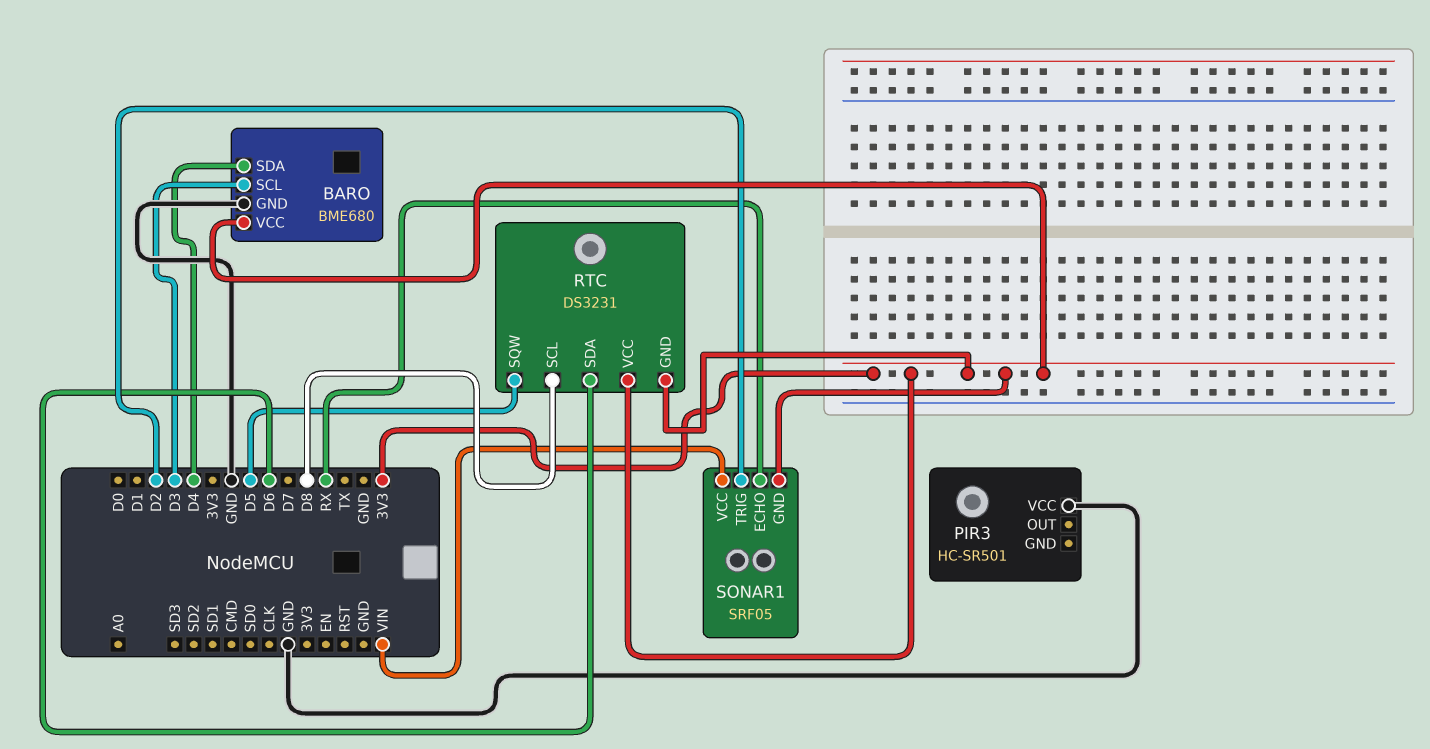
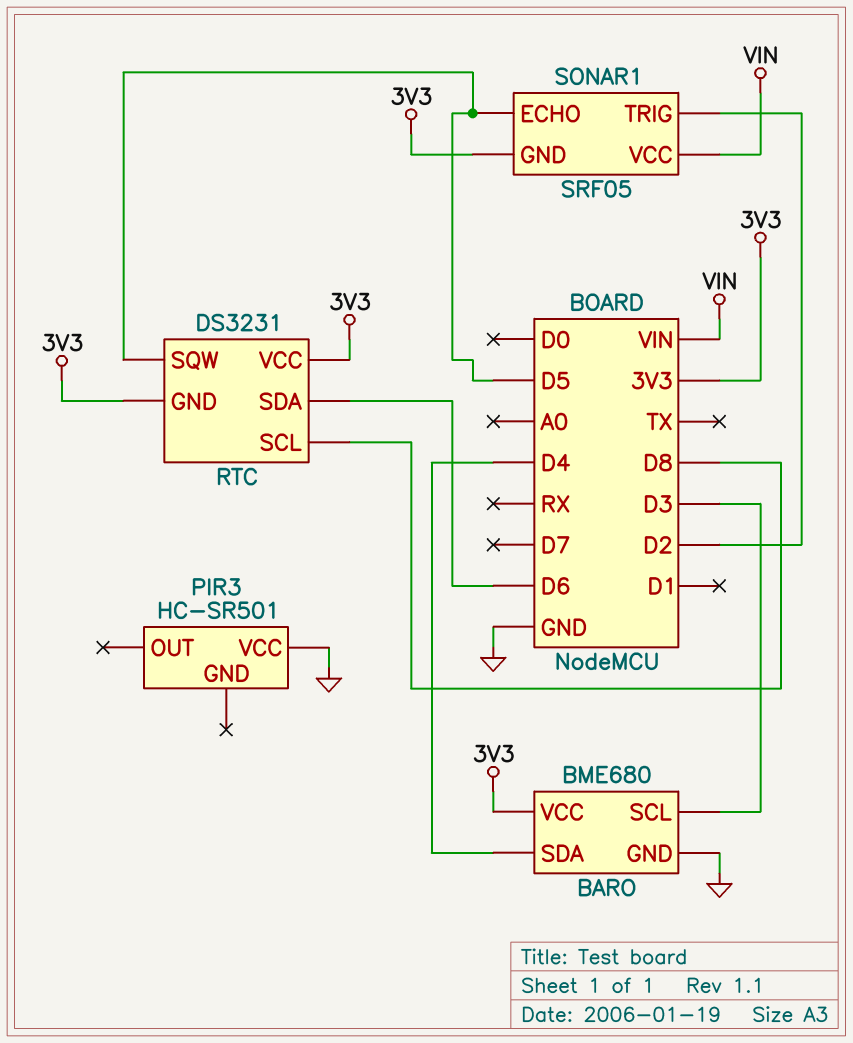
SONAR1 pin ECHO: RX -> D5

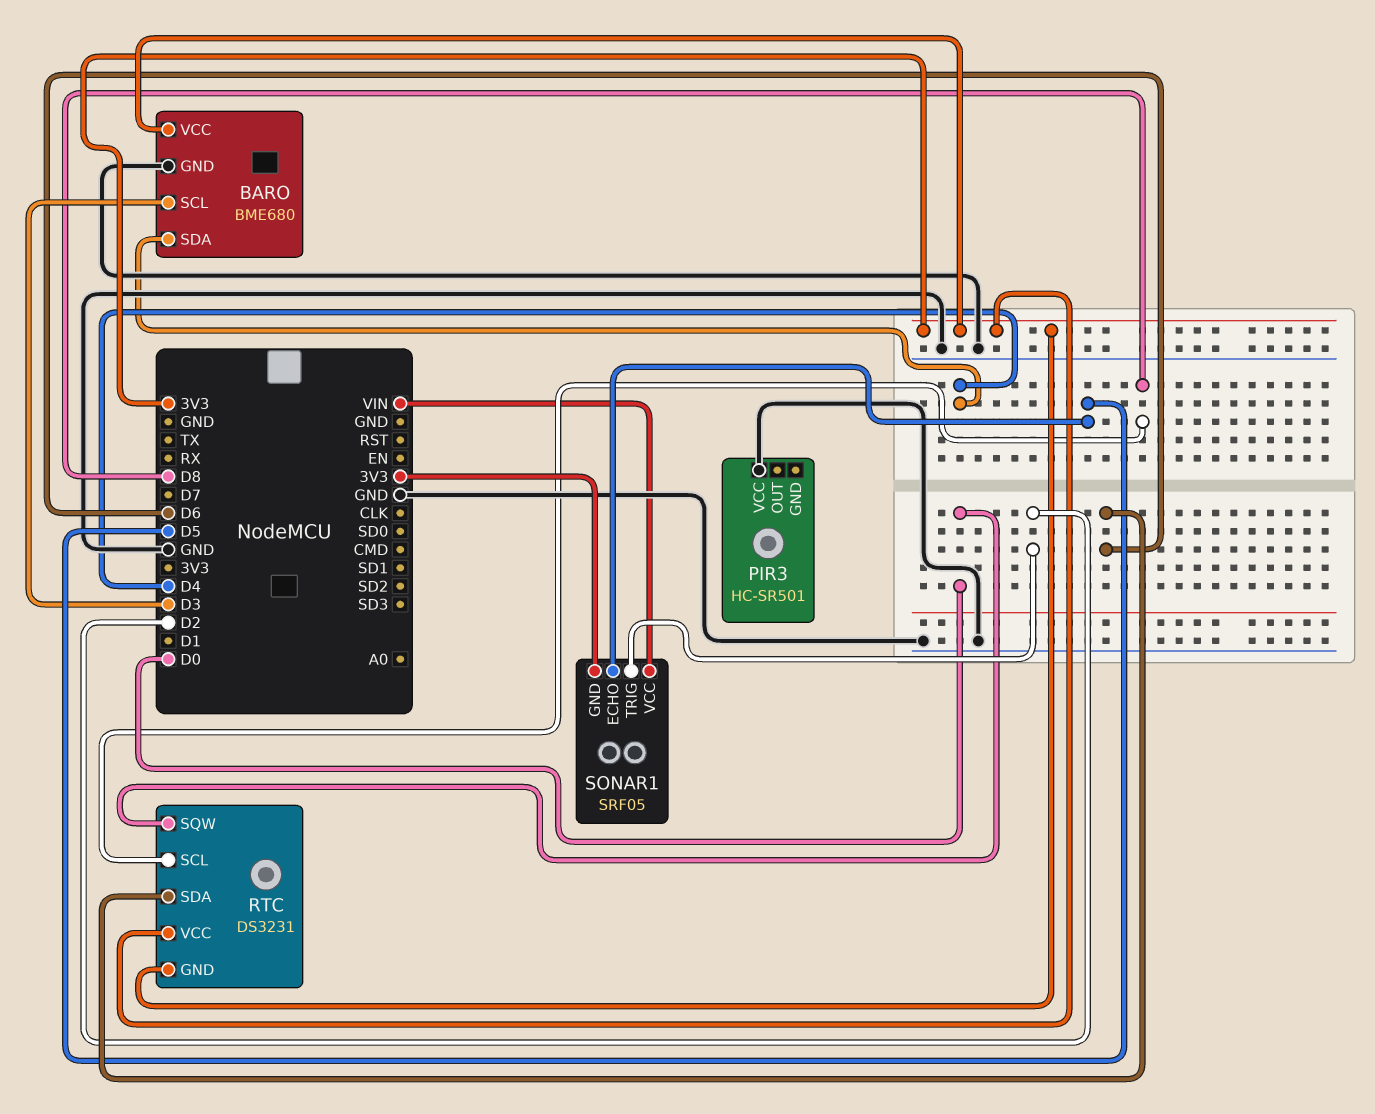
RTC pin SQW: D5 -> D0

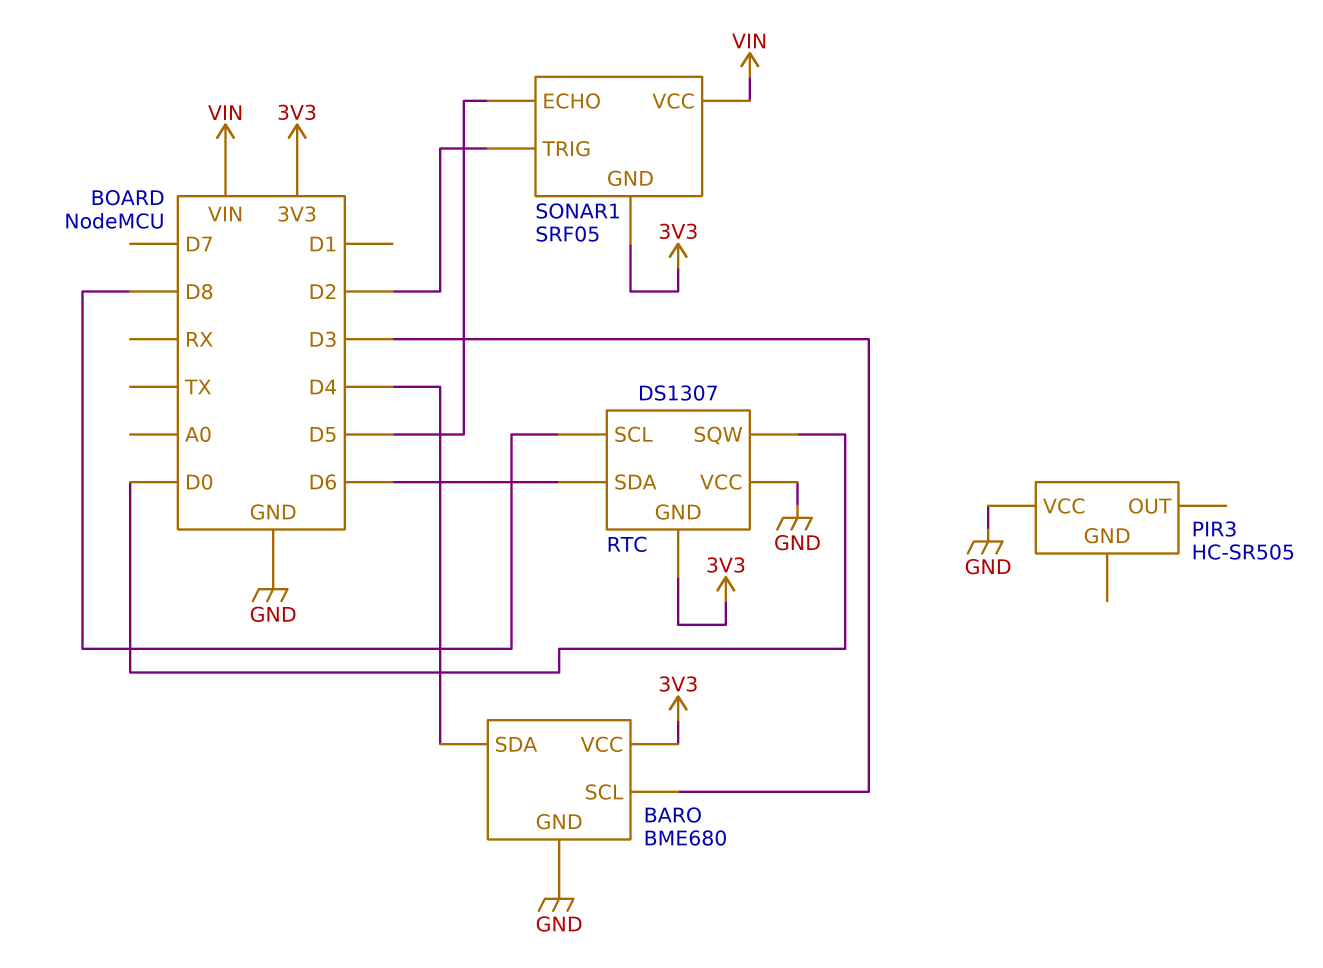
PIR3: HC-SR501 -> HC-SR505
RTC: DS3231 -> DS1307
RTC pin VCC: 3V3 -> GND

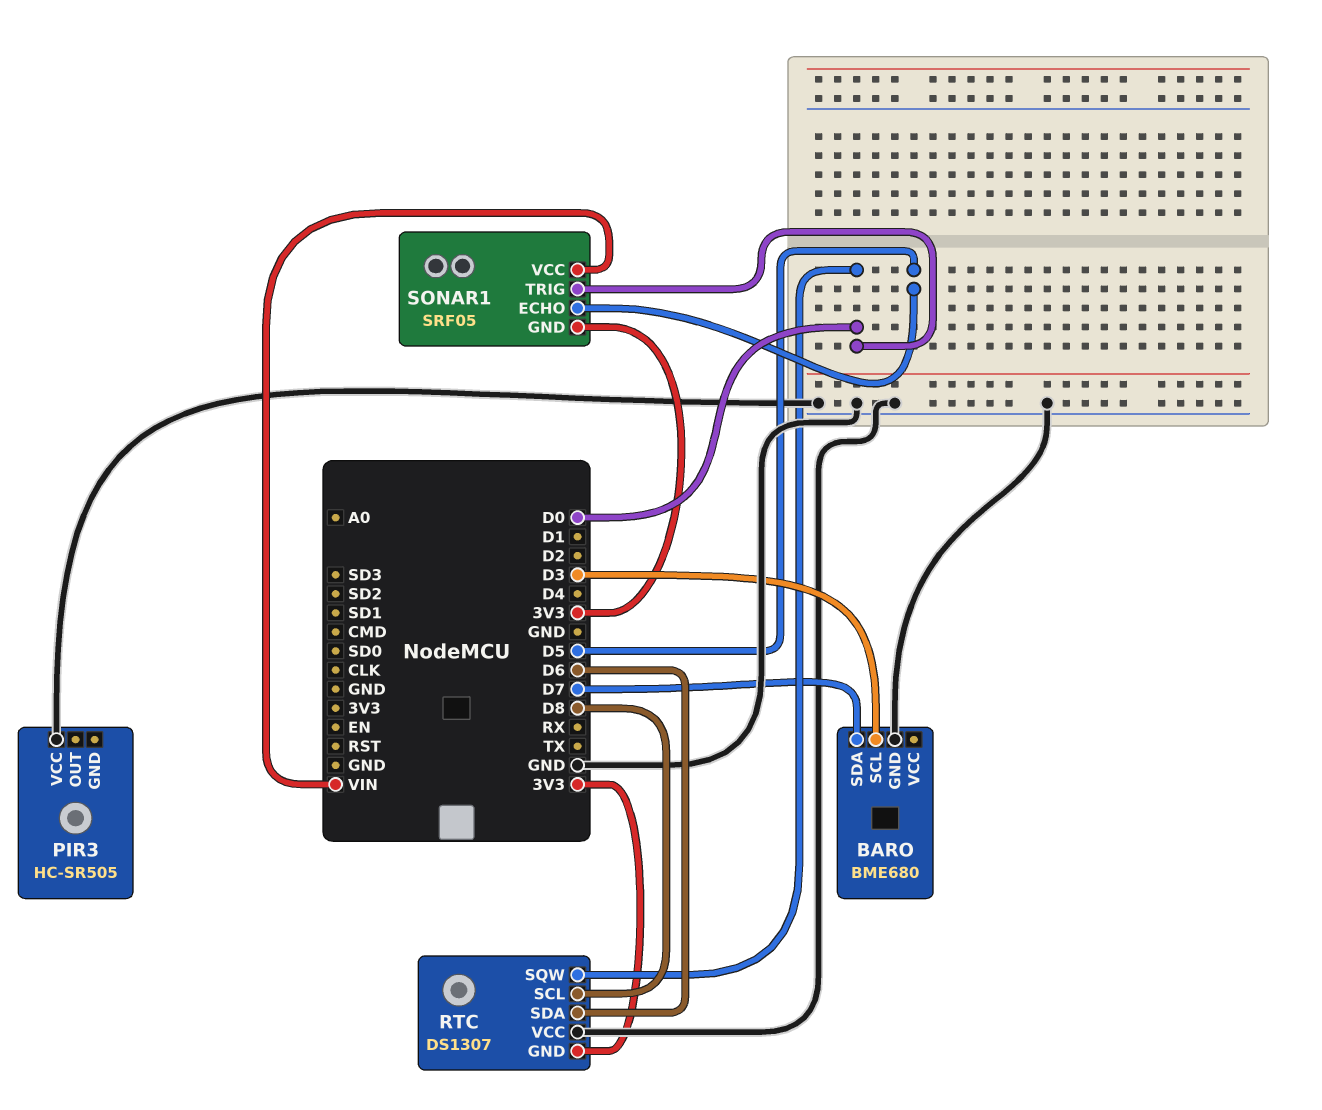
BARO pin SDA: D4 -> D7
BARO pin VCC: 3V3 -> none
SONAR1 pin TRIG: D2 -> D0

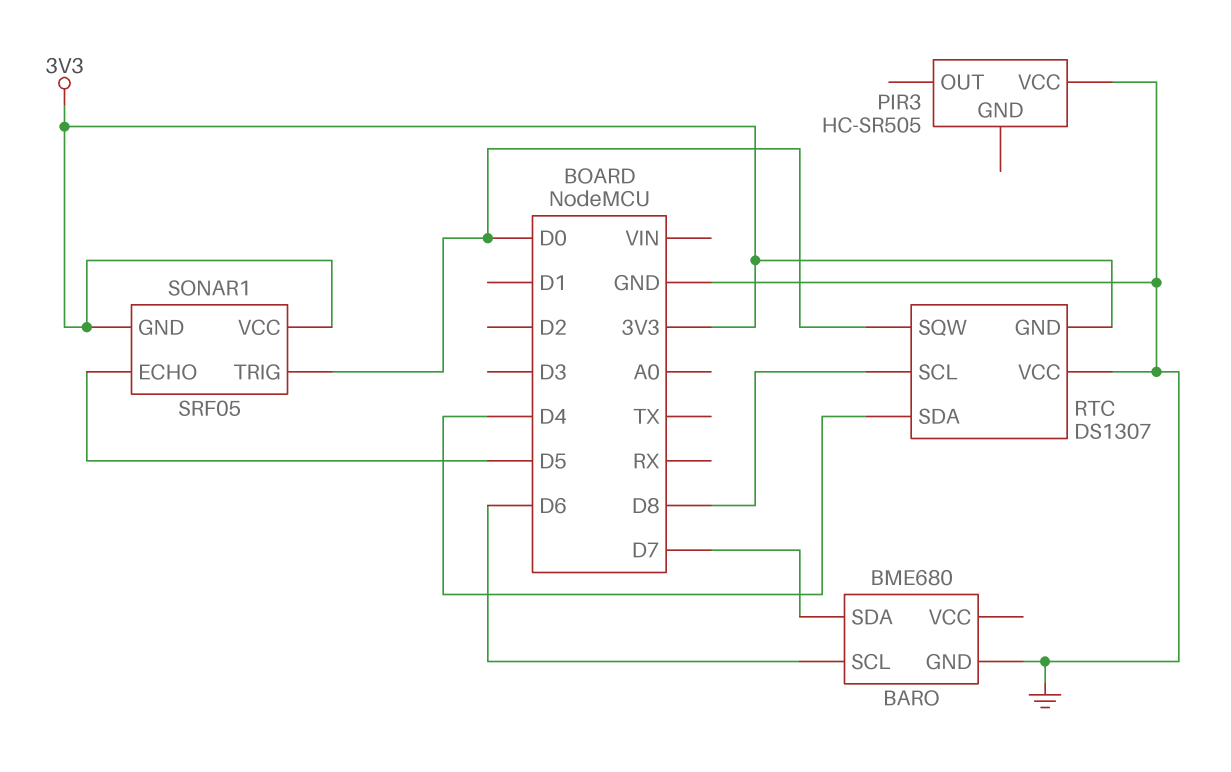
BARO pin SCL: D3 -> D6
RTC pin SDA: D6 -> D4
SONAR1 pin VCC: VIN -> 3V3

